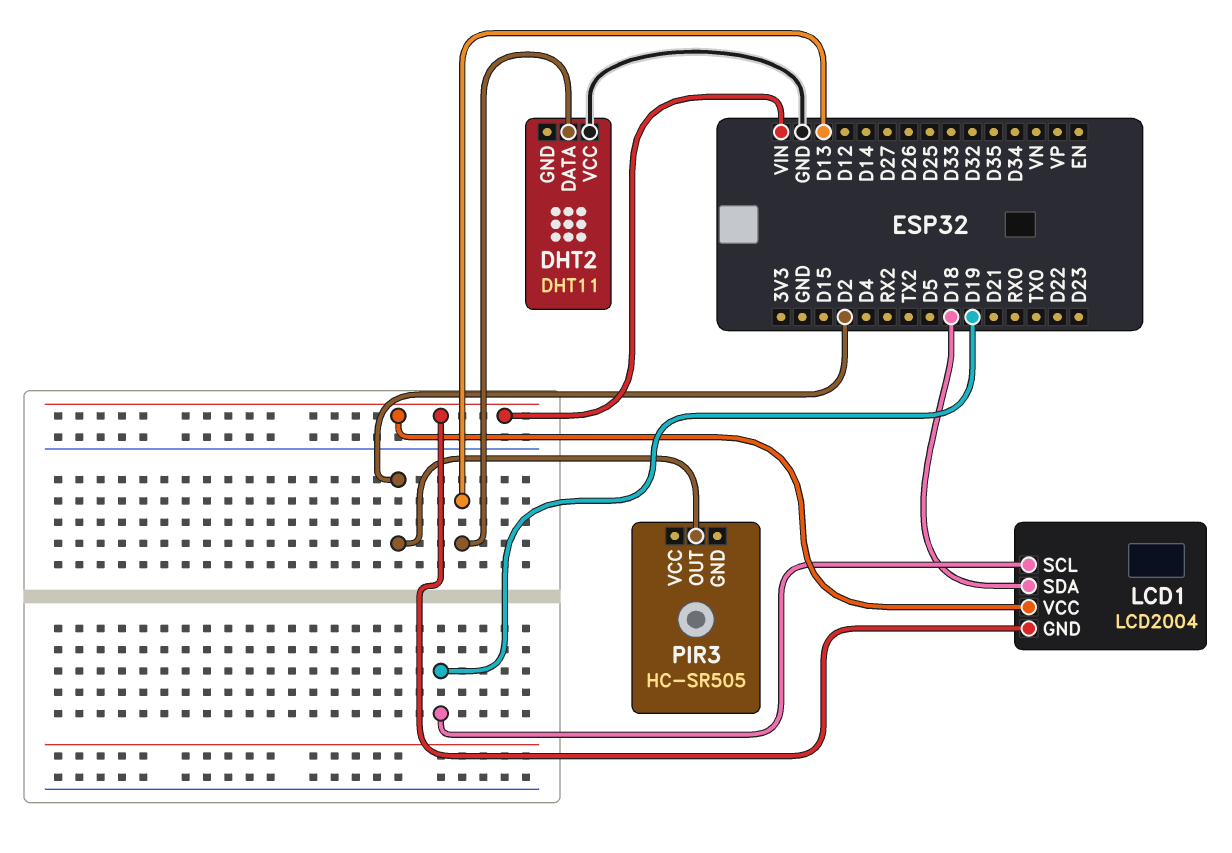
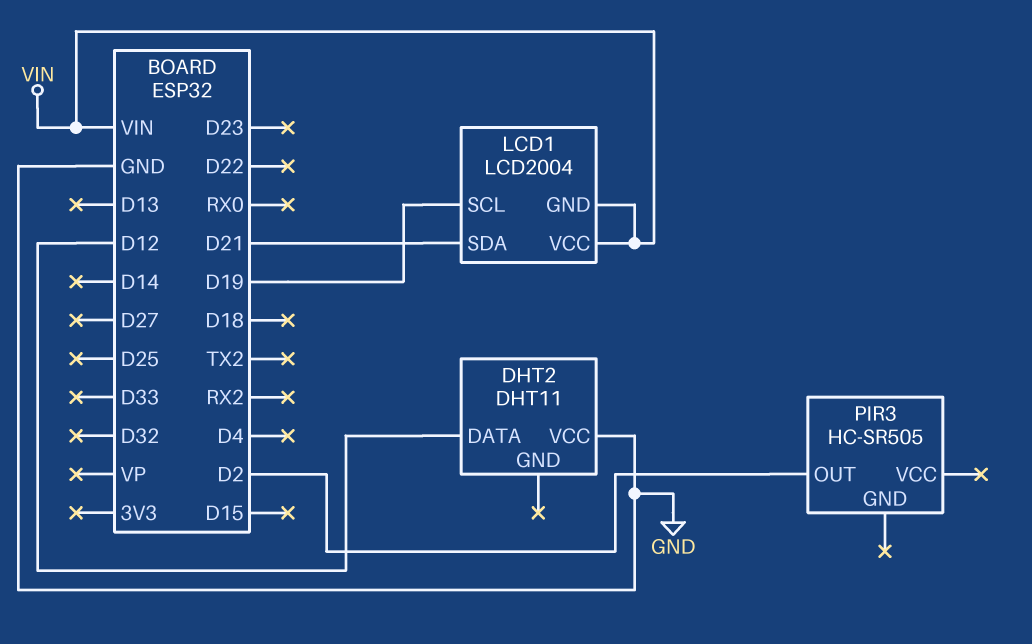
DHT2 pin DATA: D13 -> D12
LCD1 pin SDA: D18 -> D21

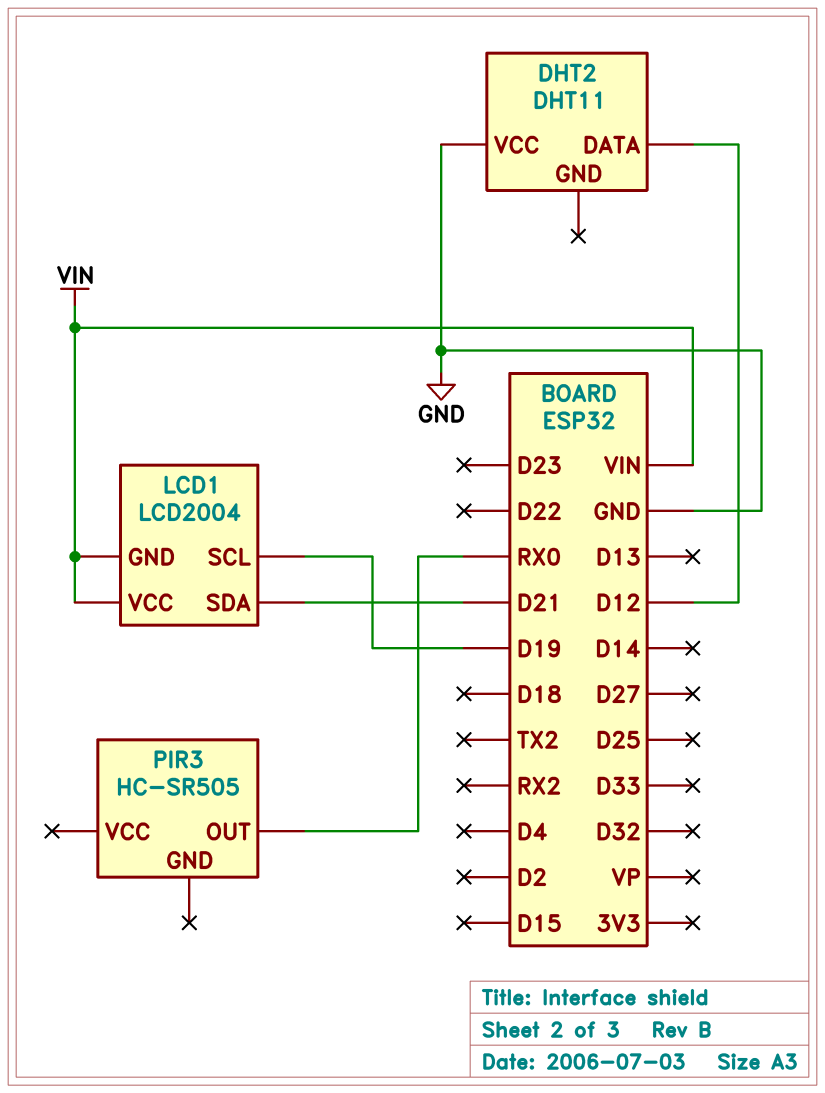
PIR3 pin OUT: D2 -> RX0

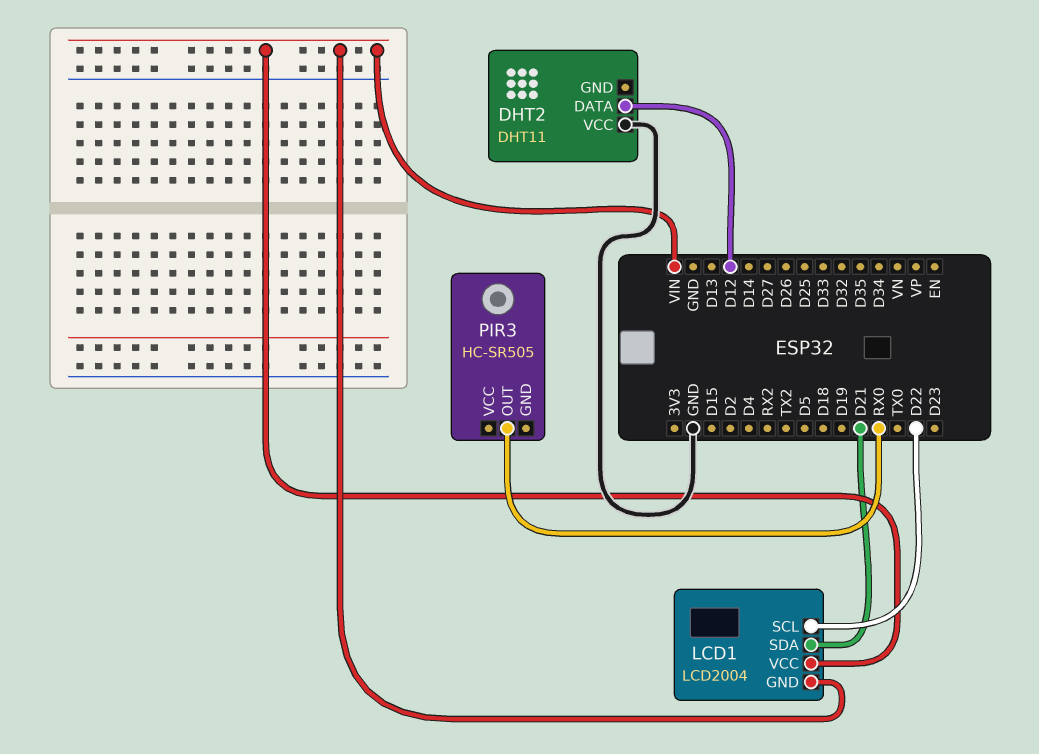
LCD1 pin SCL: D19 -> D22

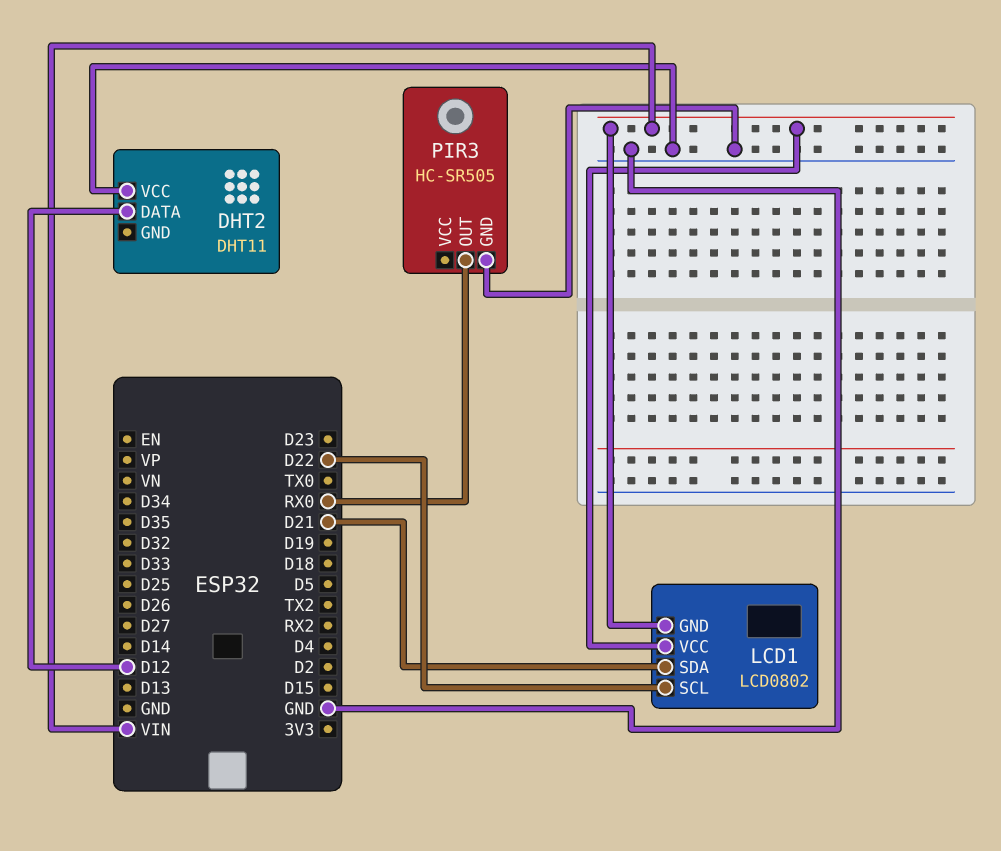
LCD1: LCD2004 -> LCD0802
PIR3 pin GND: none -> GND

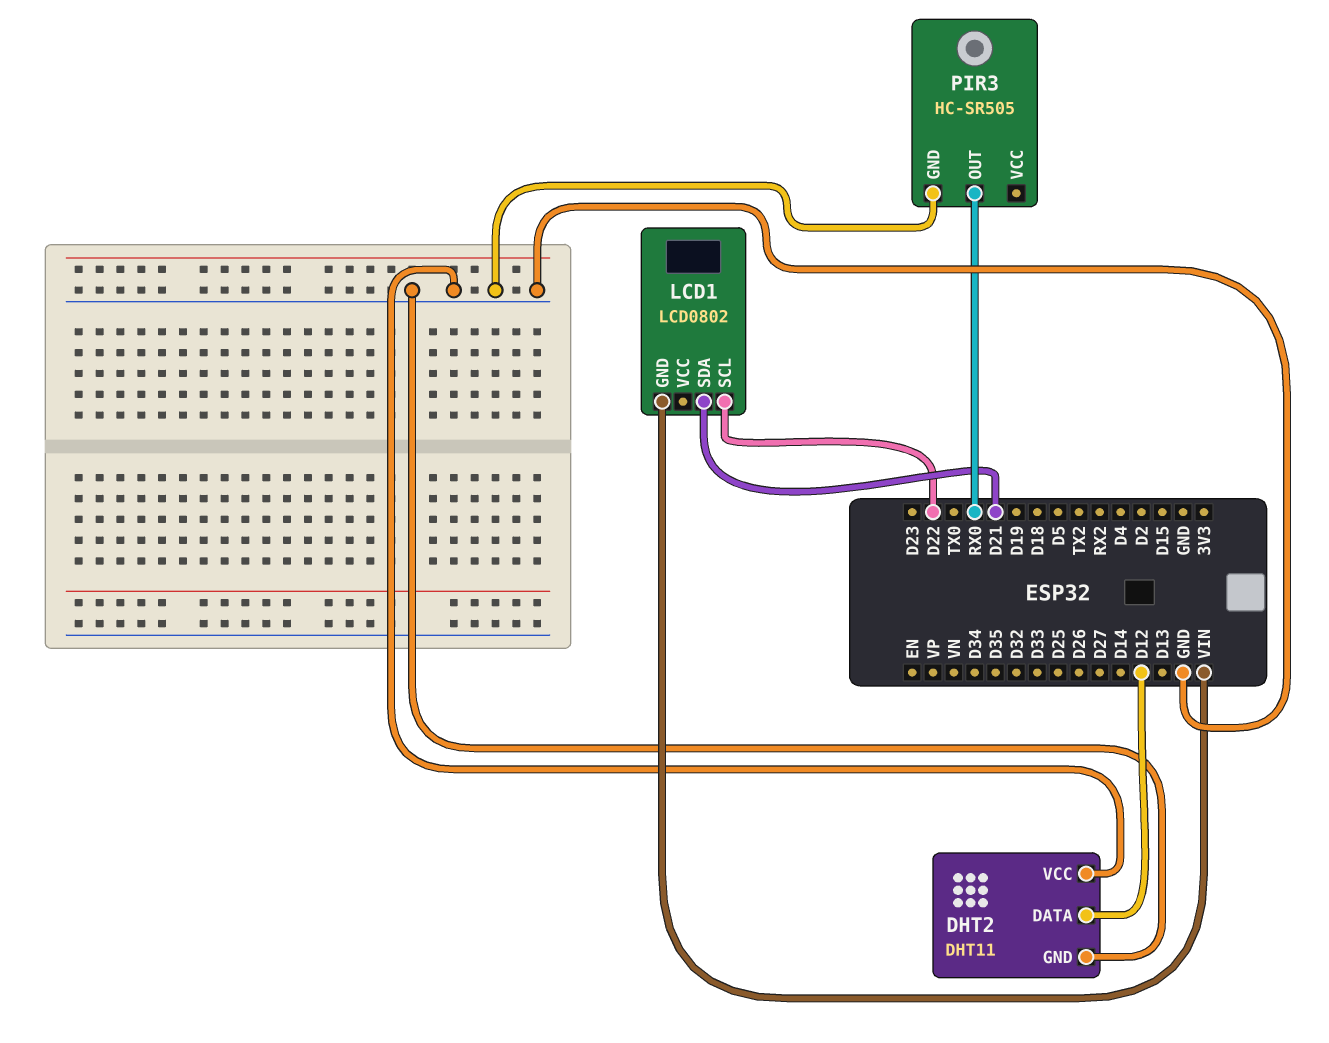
DHT2 pin GND: none -> GND
LCD1 pin VCC: VIN -> none

